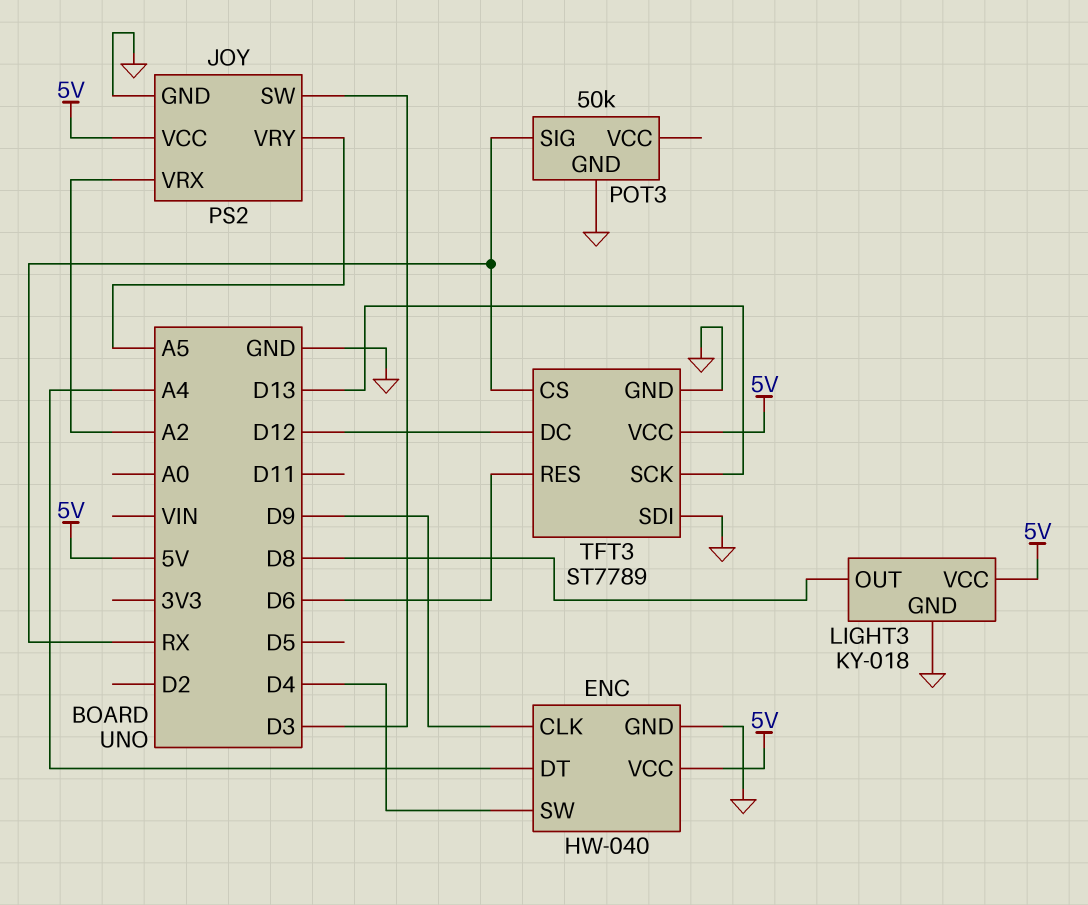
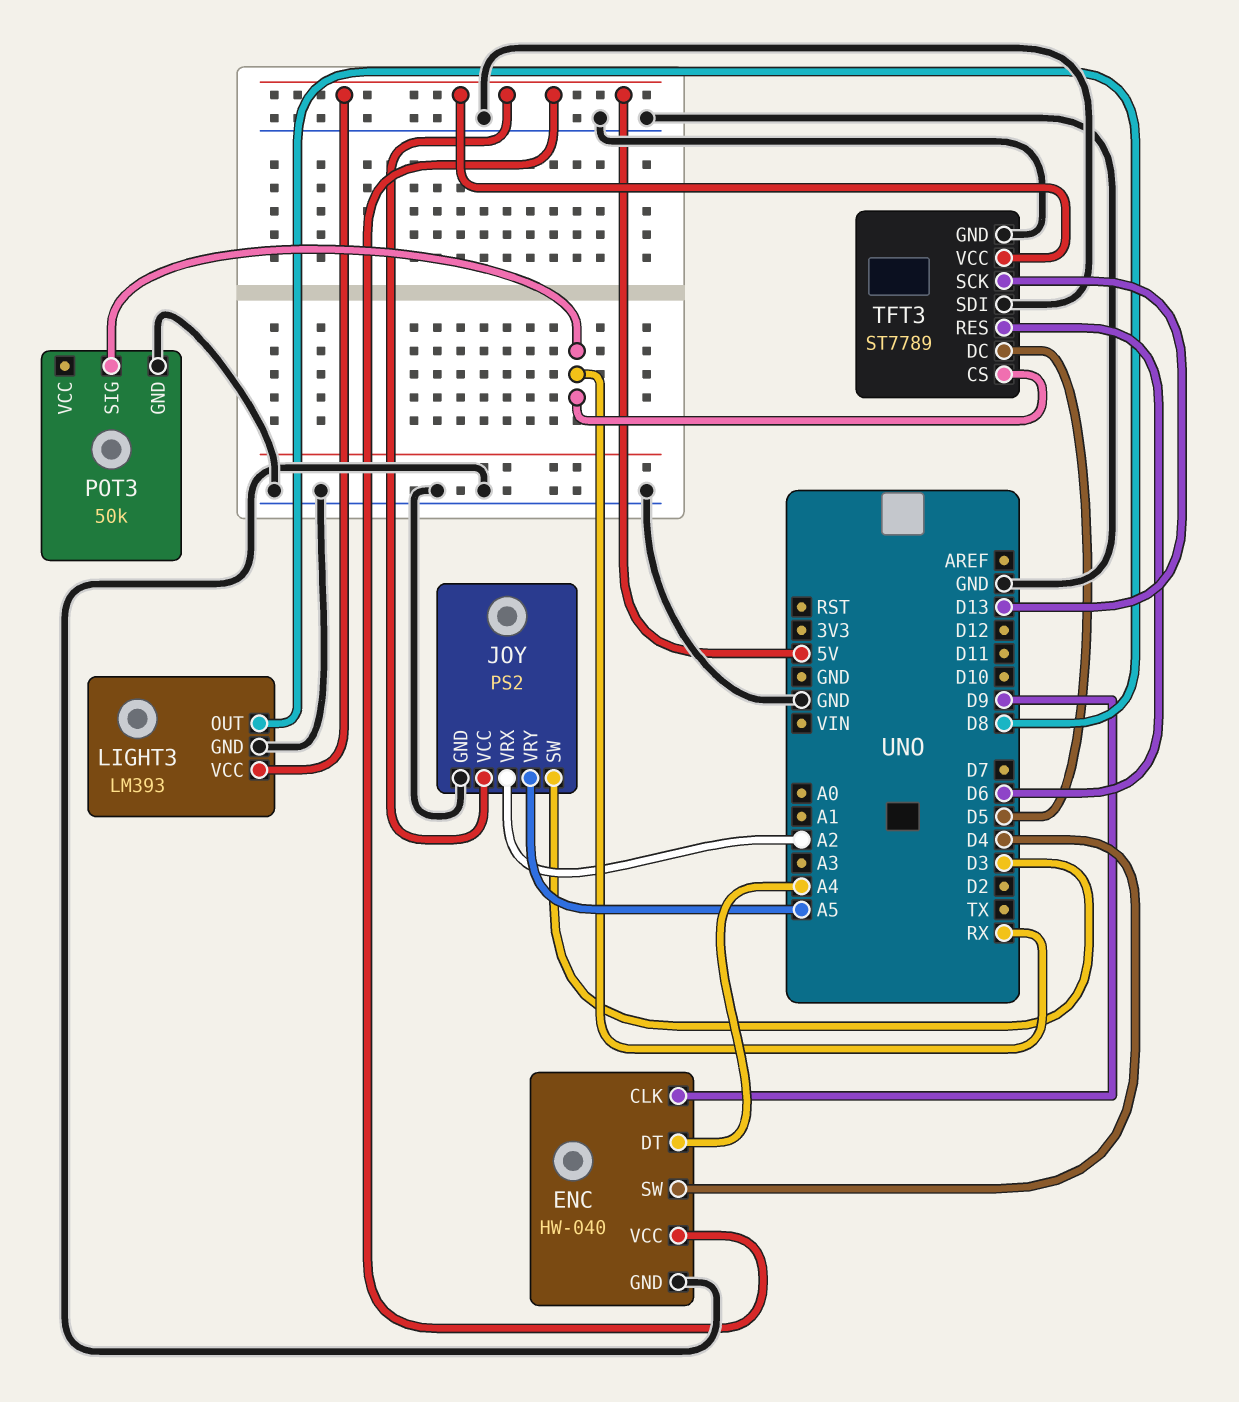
LIGHT3: KY-018 -> LM393
TFT3 pin DC: D12 -> D5

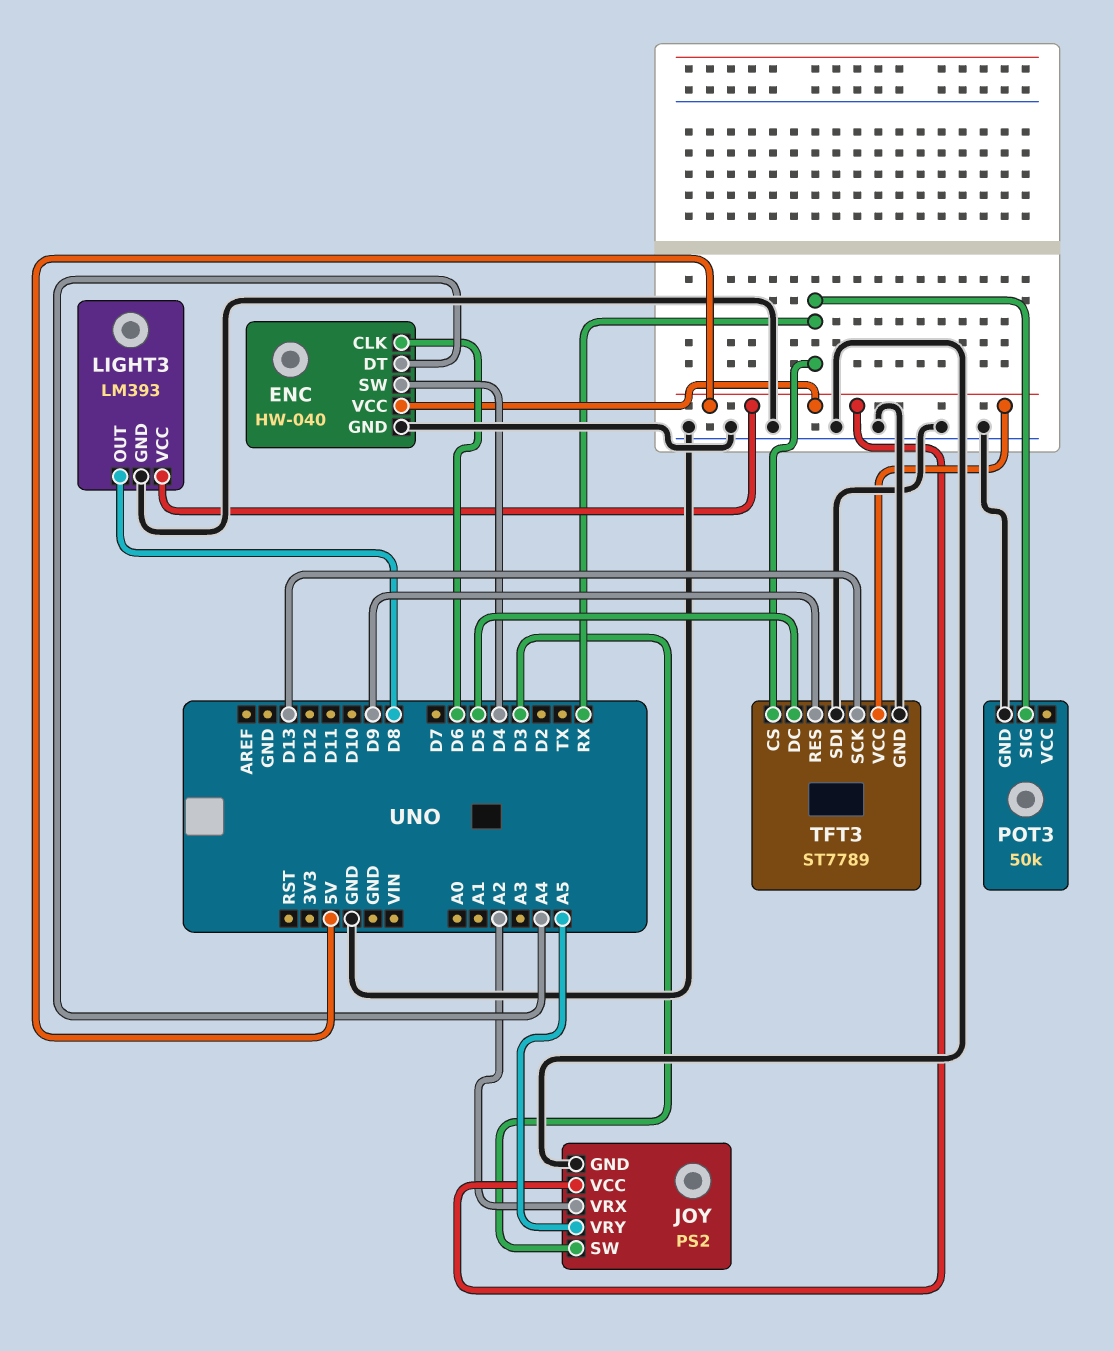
ENC pin CLK: D9 -> D6
TFT3 pin RES: D6 -> D9

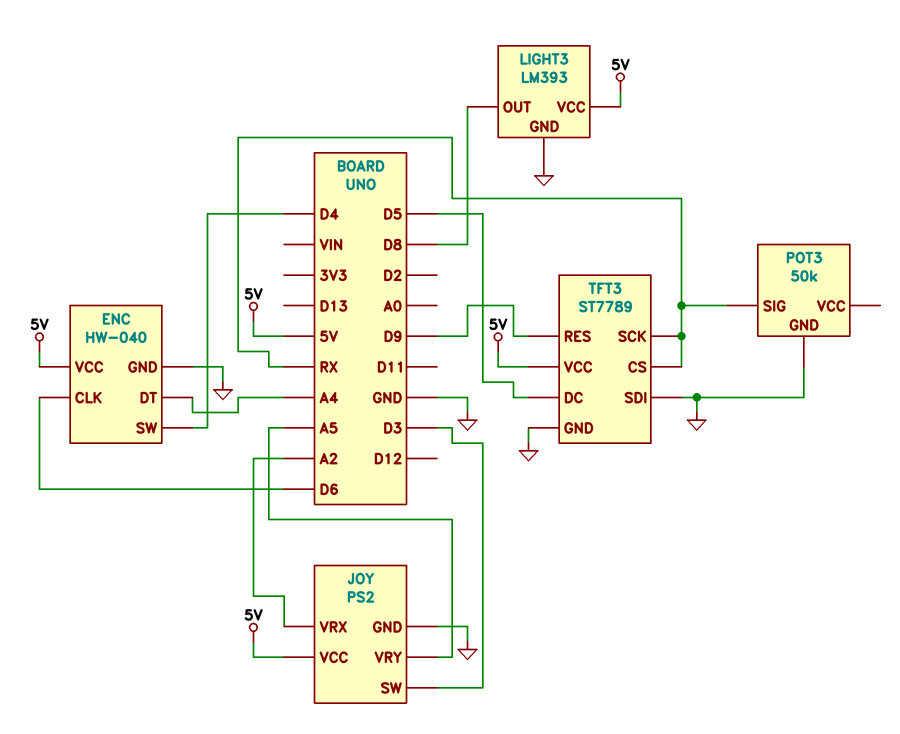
TFT3 pin SCK: D13 -> RX

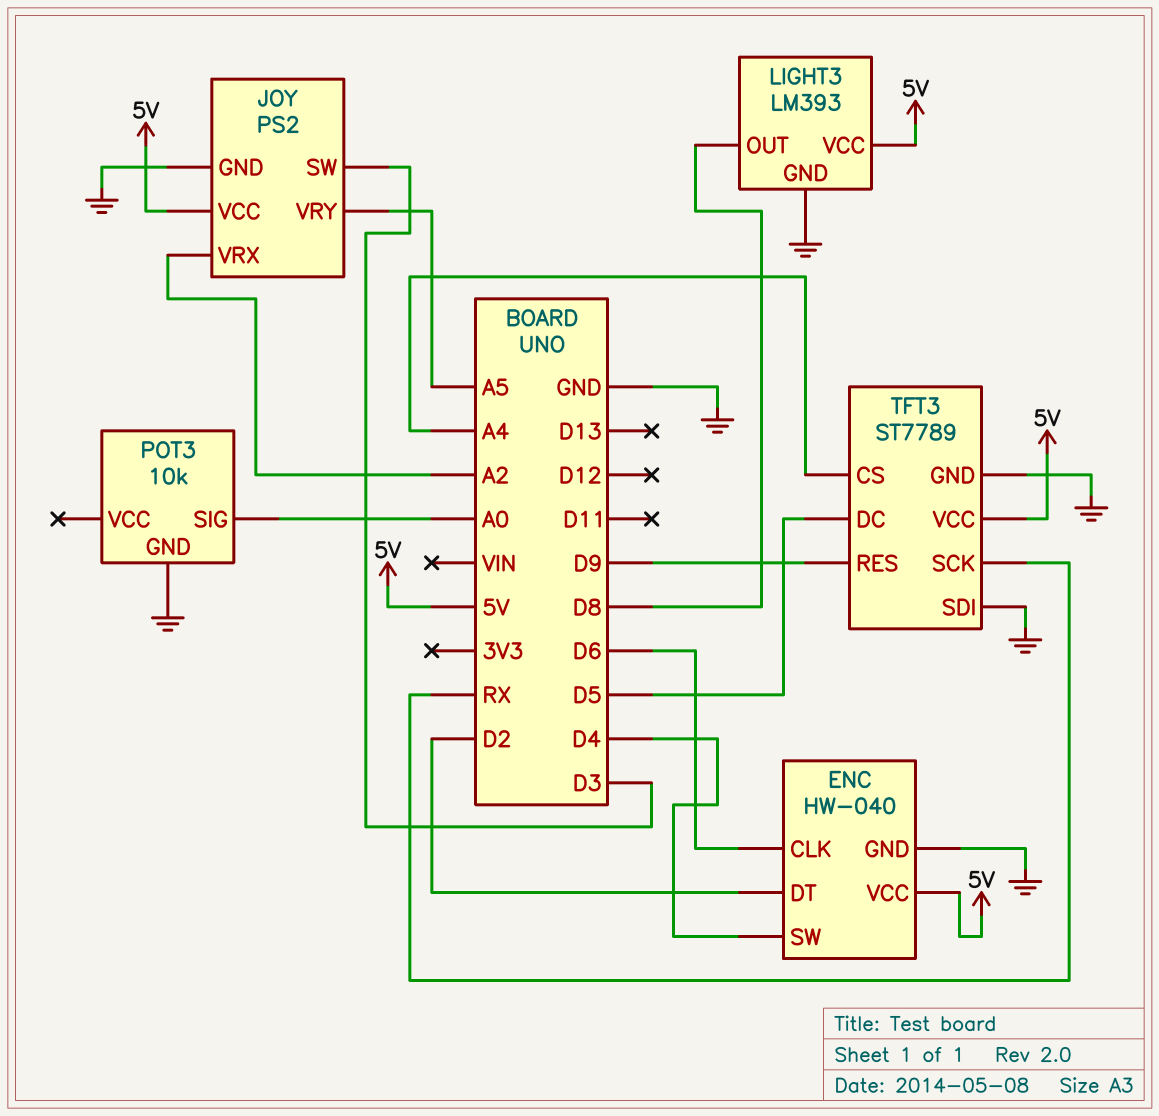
ENC pin DT: A4 -> D2
POT3: 50k -> 10k
POT3 pin SIG: RX -> A0
TFT3 pin CS: RX -> A4

